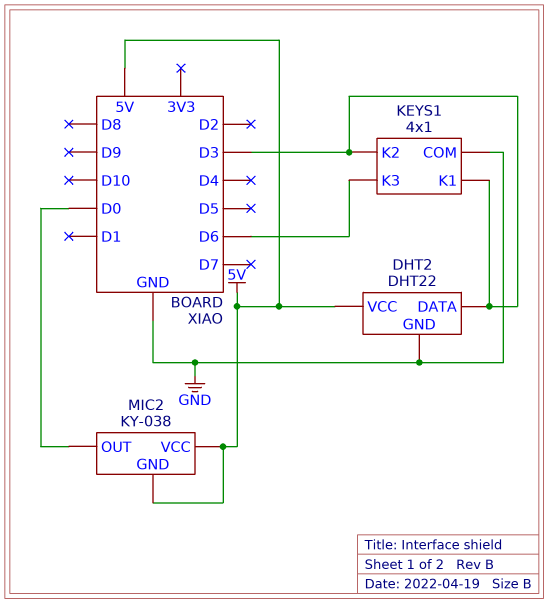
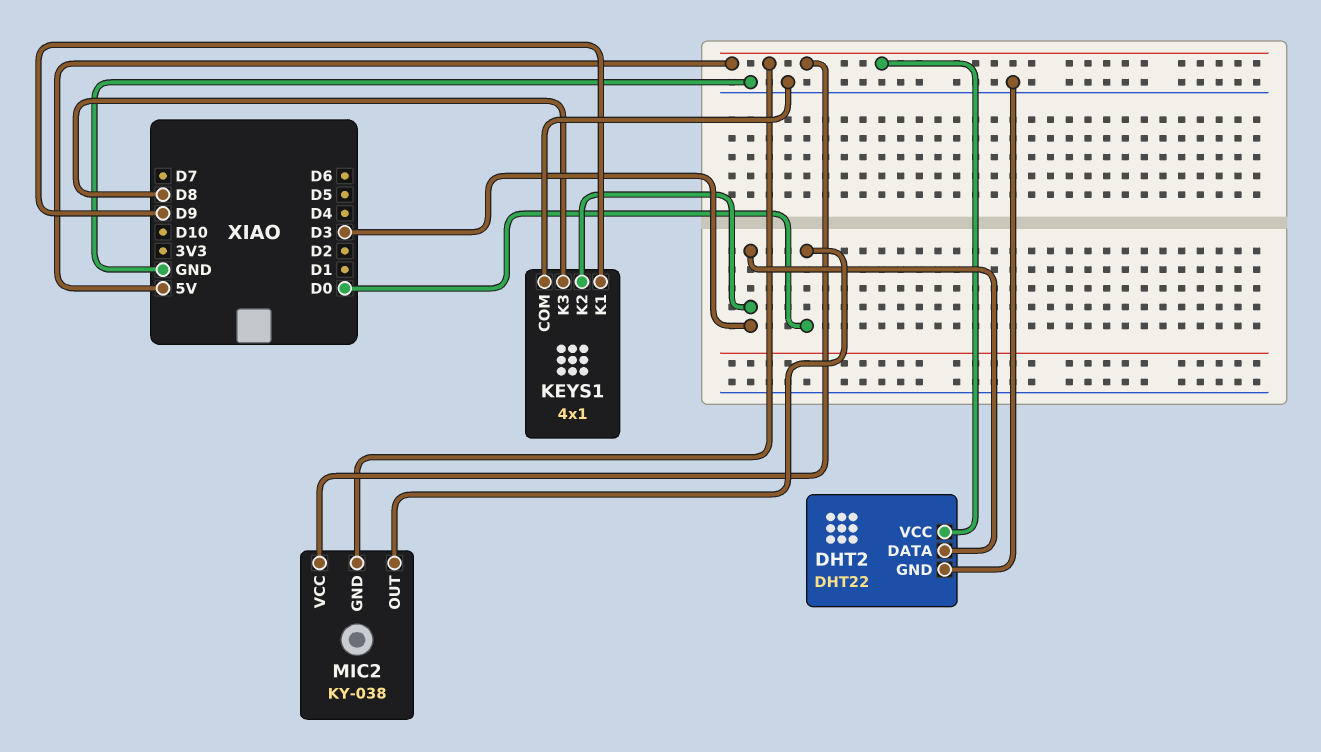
KEYS1 pin K1: D3 -> D9
KEYS1 pin K3: D6 -> D8

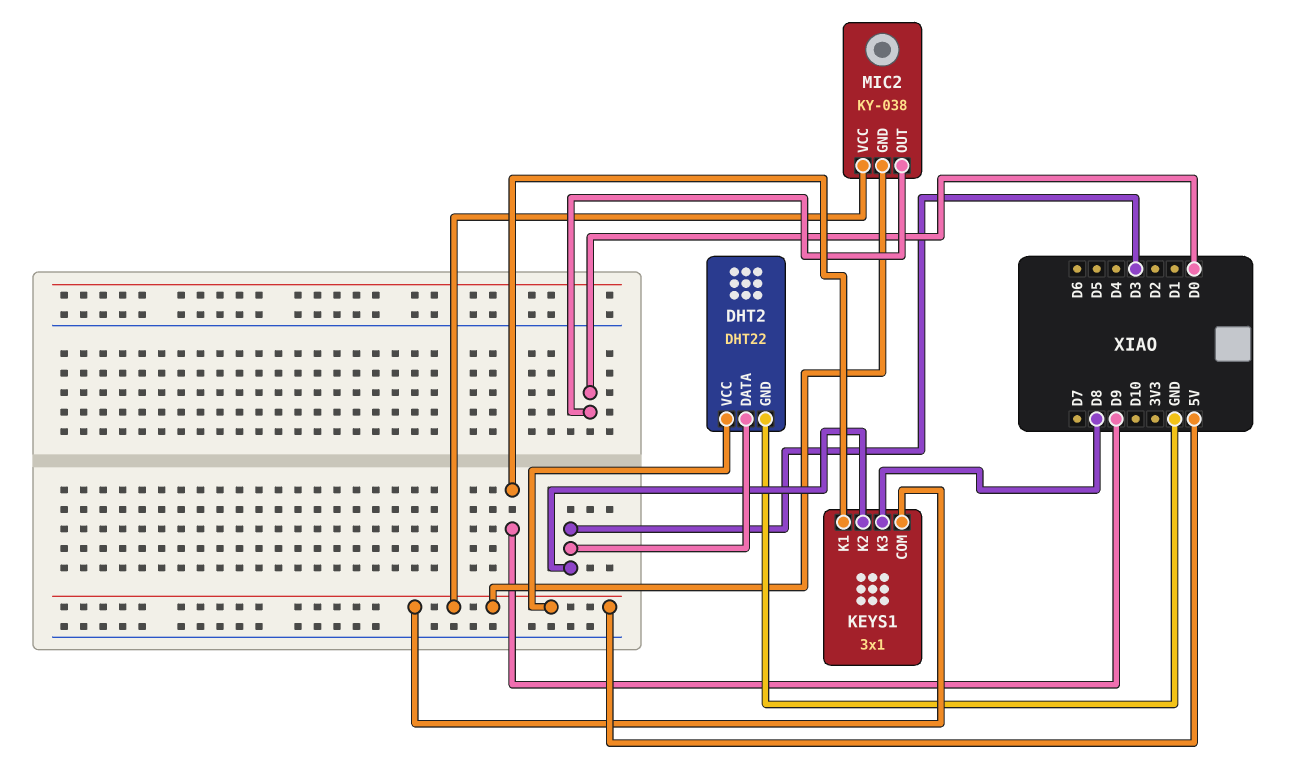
KEYS1: 4x1 -> 3x1
KEYS1 pin COM: GND -> 5V

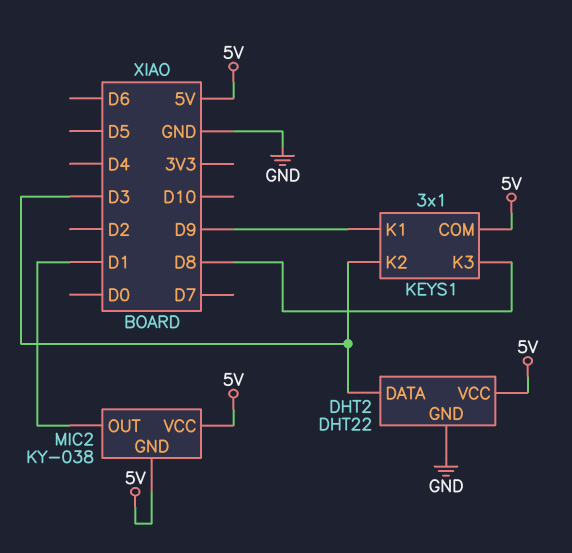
MIC2 pin OUT: D0 -> D1

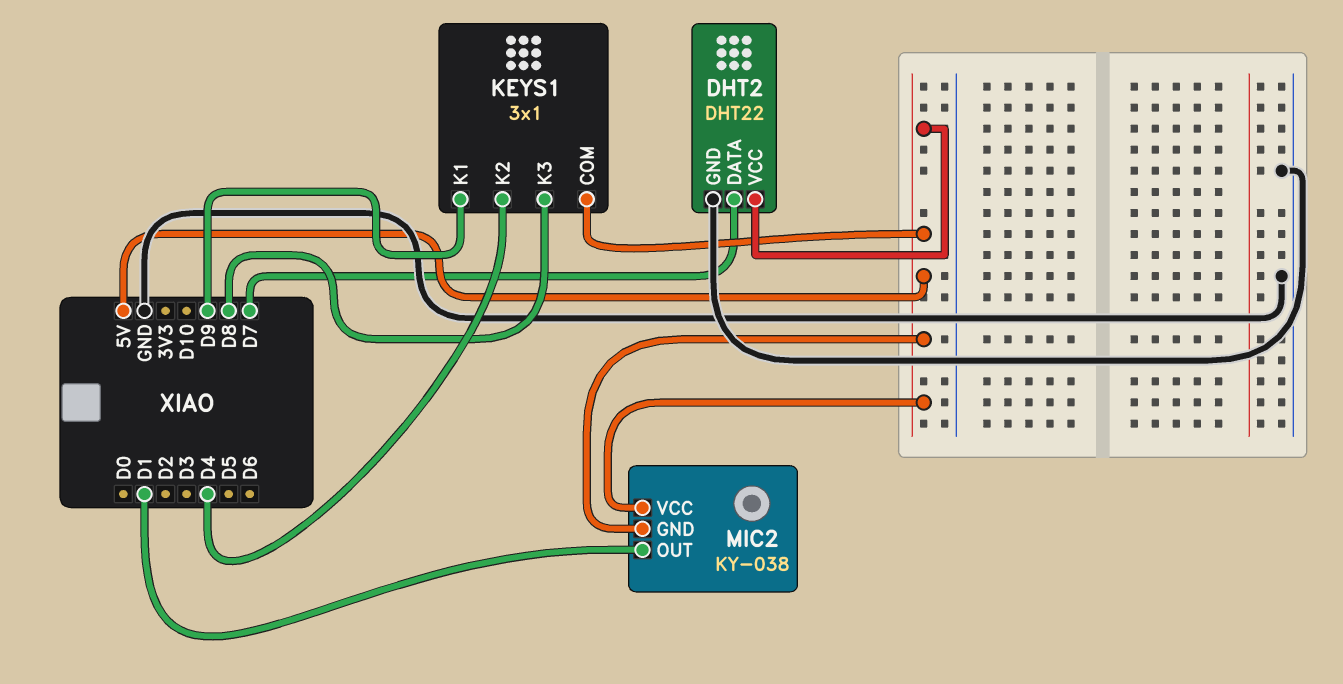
DHT2 pin DATA: D3 -> D7
KEYS1 pin K2: D3 -> D4

